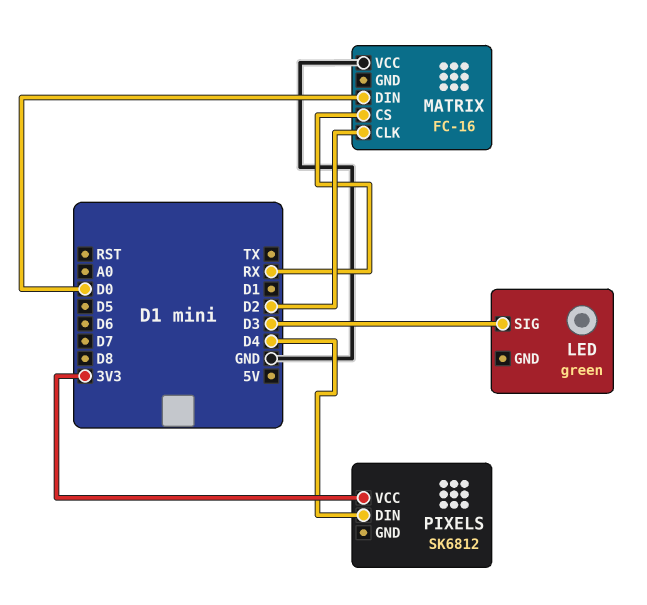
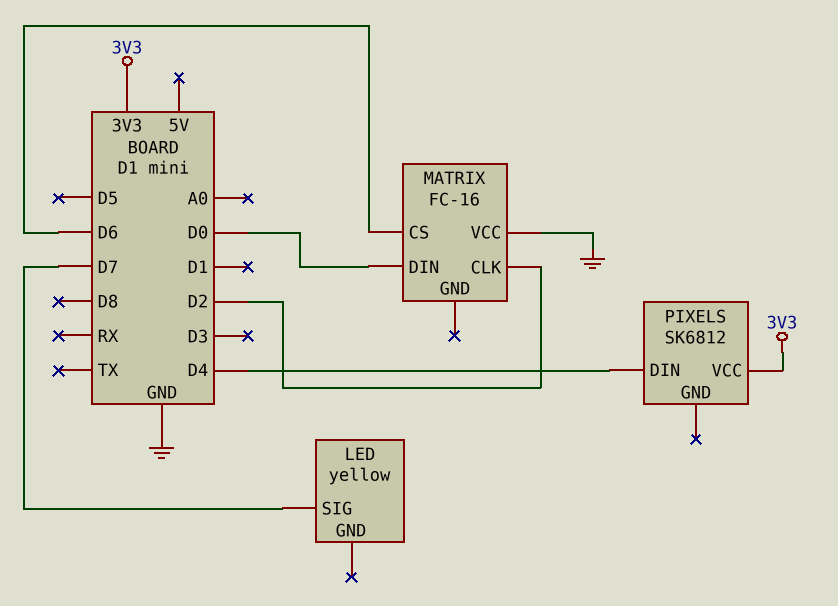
LED: green -> yellow
LED pin SIG: D3 -> D7
MATRIX pin CS: RX -> D6

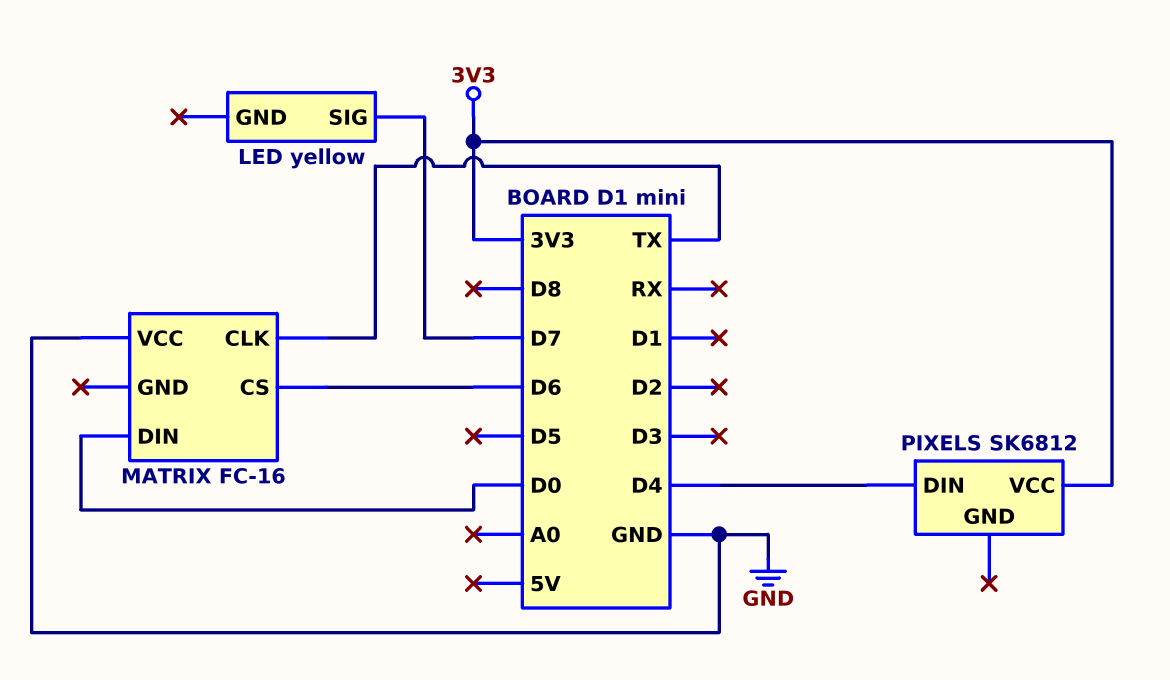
MATRIX pin CLK: D2 -> TX

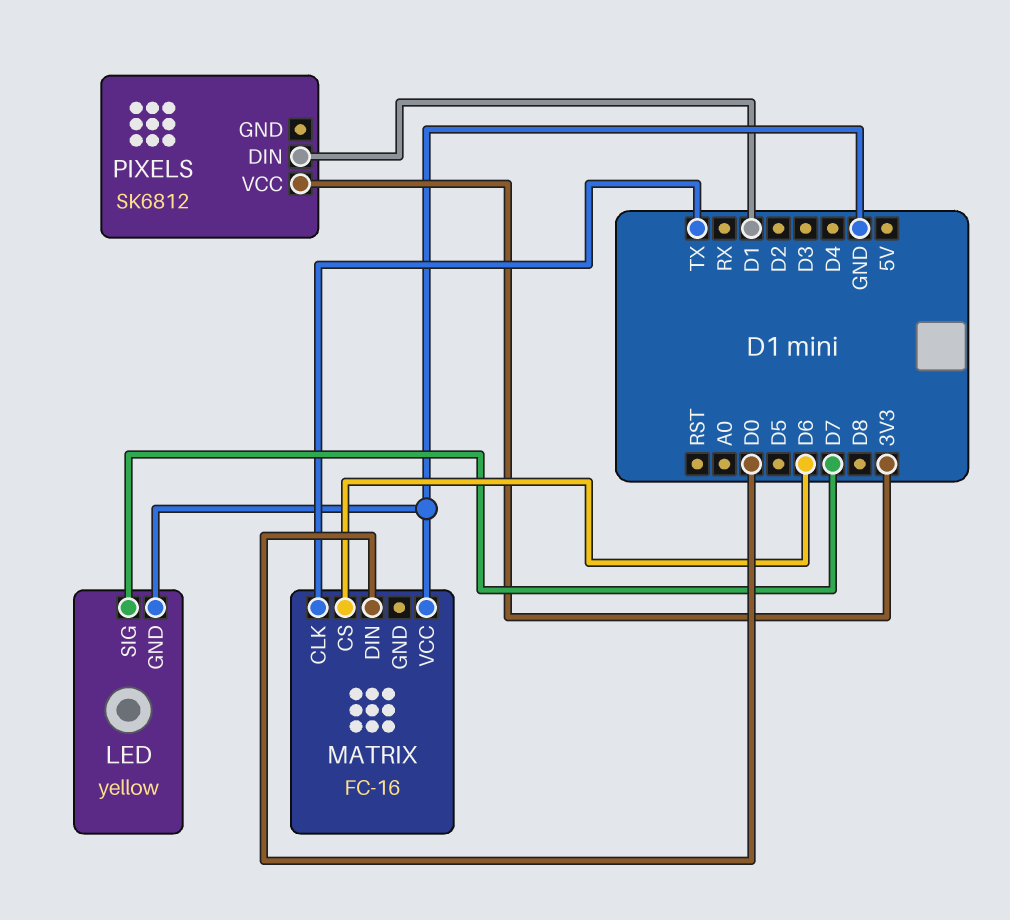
LED pin GND: none -> GND
PIXELS pin DIN: D4 -> D1

